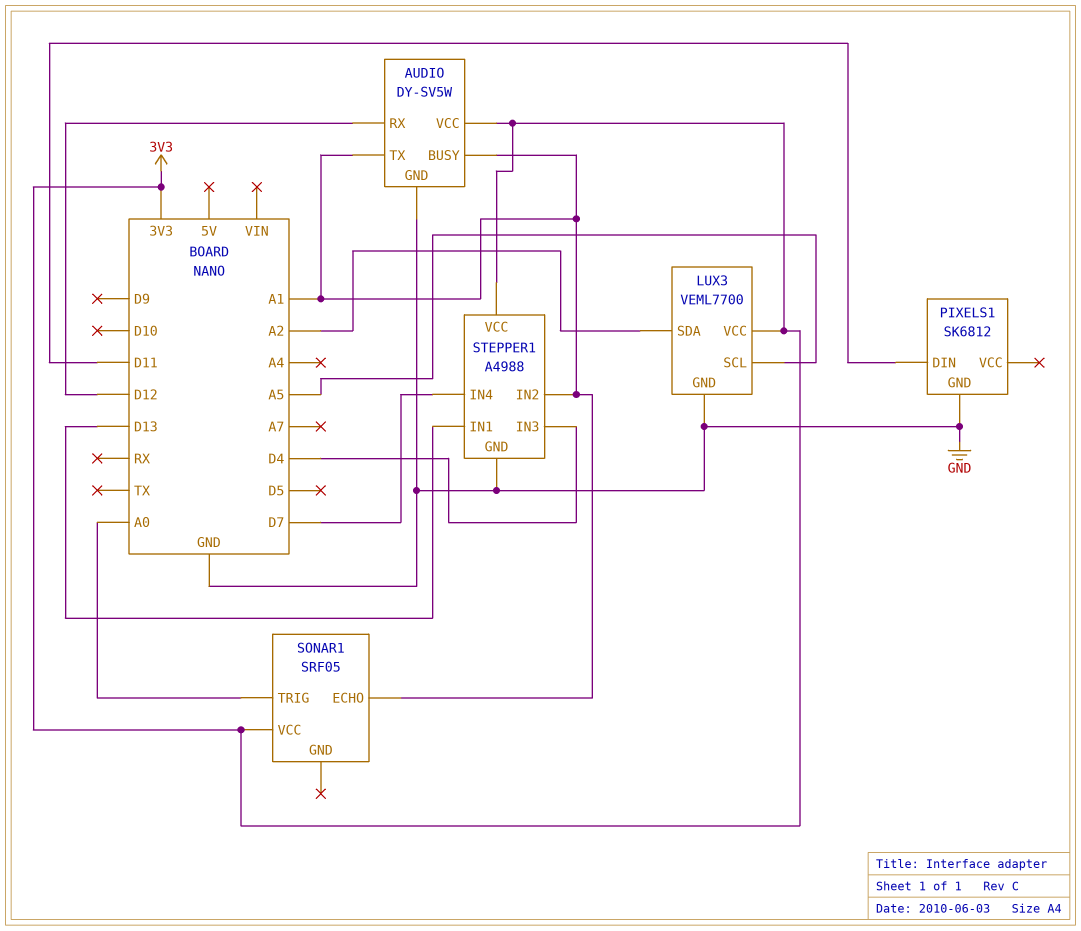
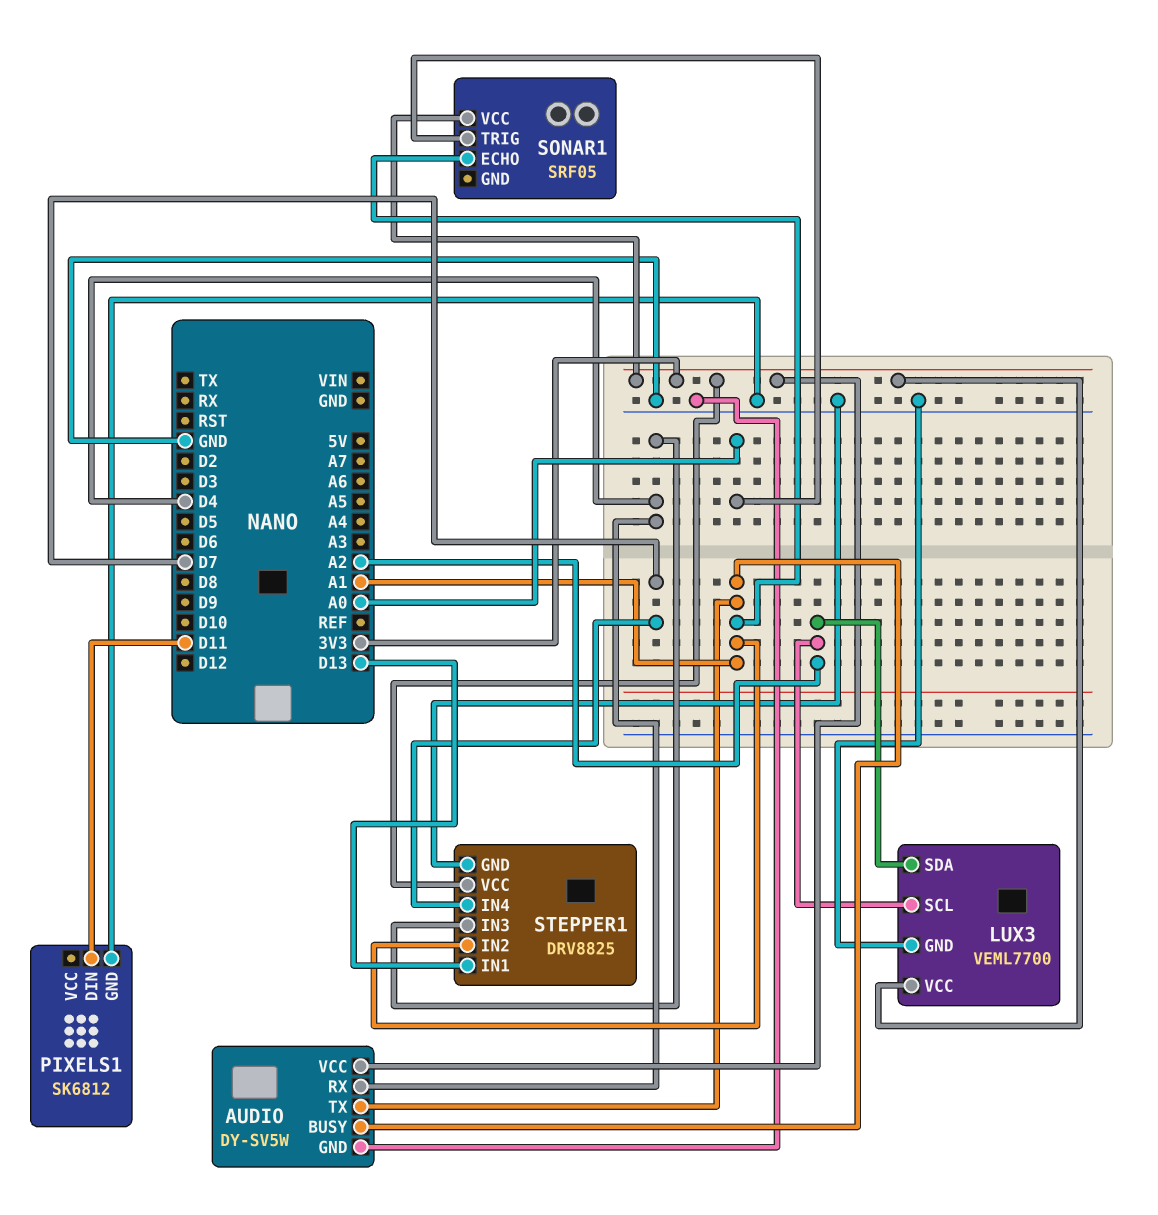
AUDIO pin RX: D12 -> D4
LUX3 pin SCL: A5 -> A2
STEPPER1: A4988 -> DRV8825

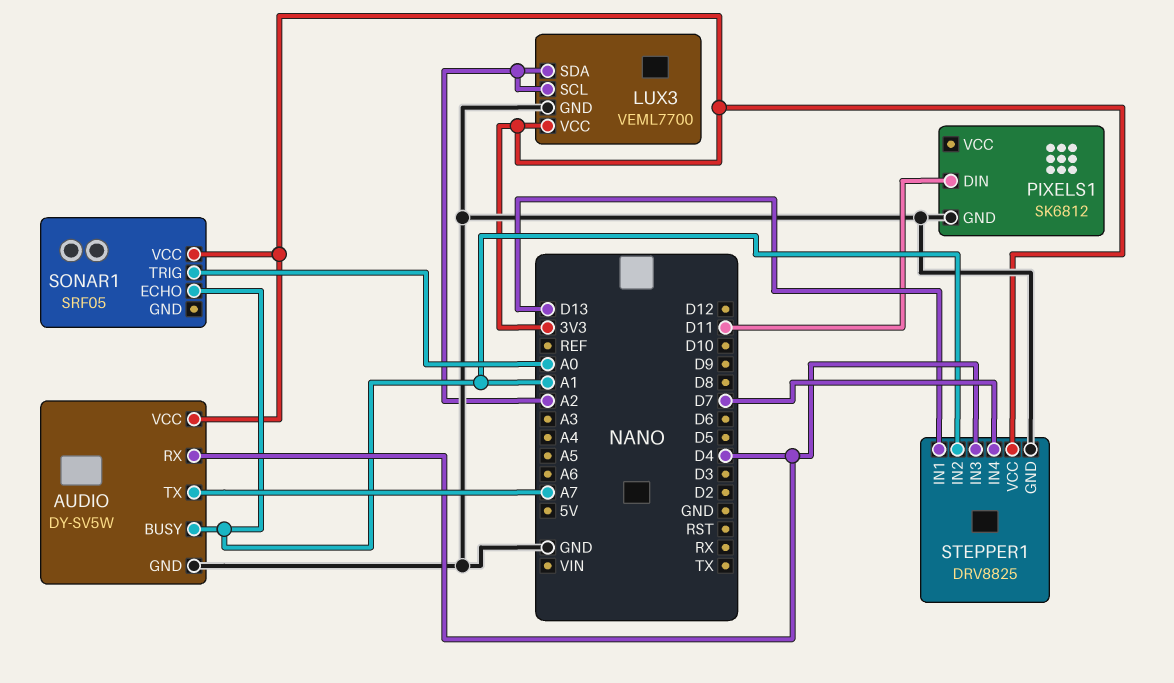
AUDIO pin TX: A1 -> A7

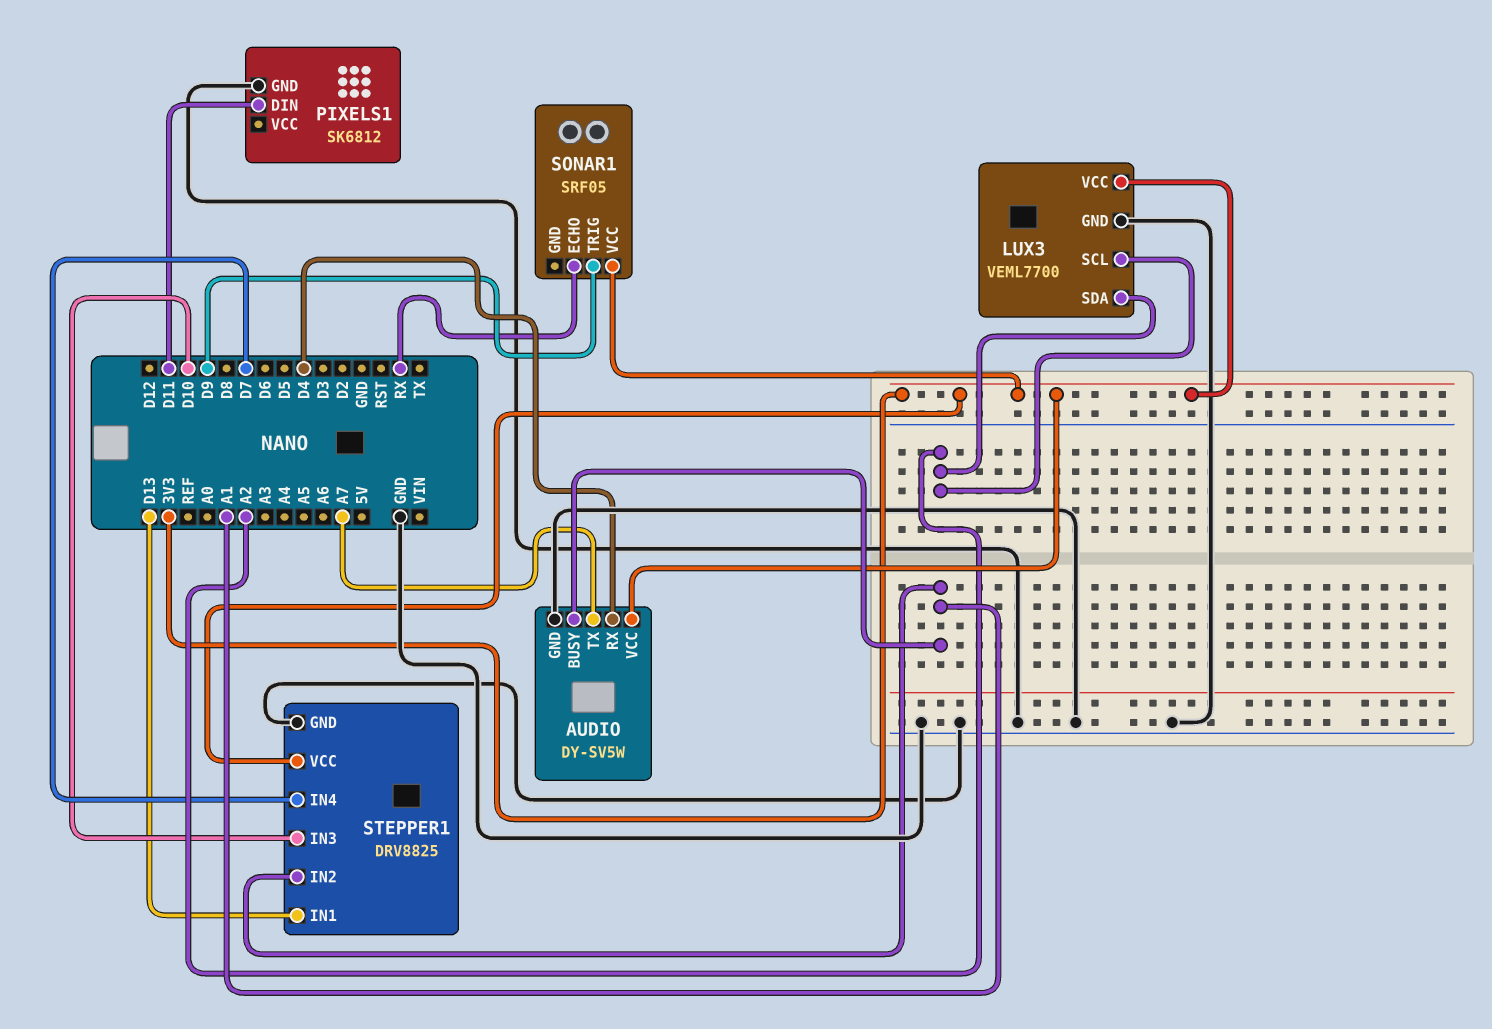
SONAR1 pin ECHO: A1 -> RX
SONAR1 pin TRIG: A0 -> D9
STEPPER1 pin IN3: D4 -> D10

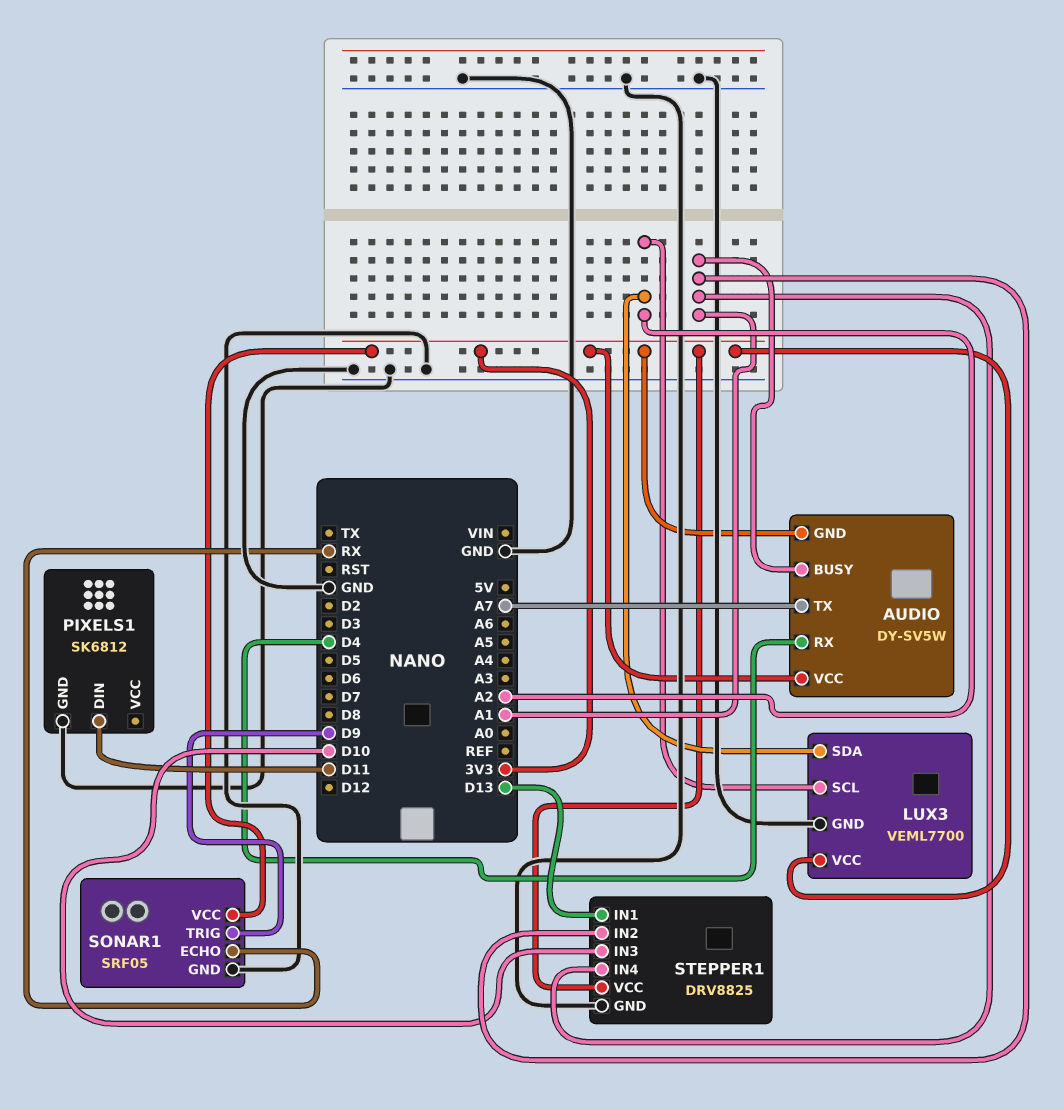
AUDIO pin GND: GND -> 3V3
SONAR1 pin GND: none -> GND
STEPPER1 pin IN4: D7 -> A1

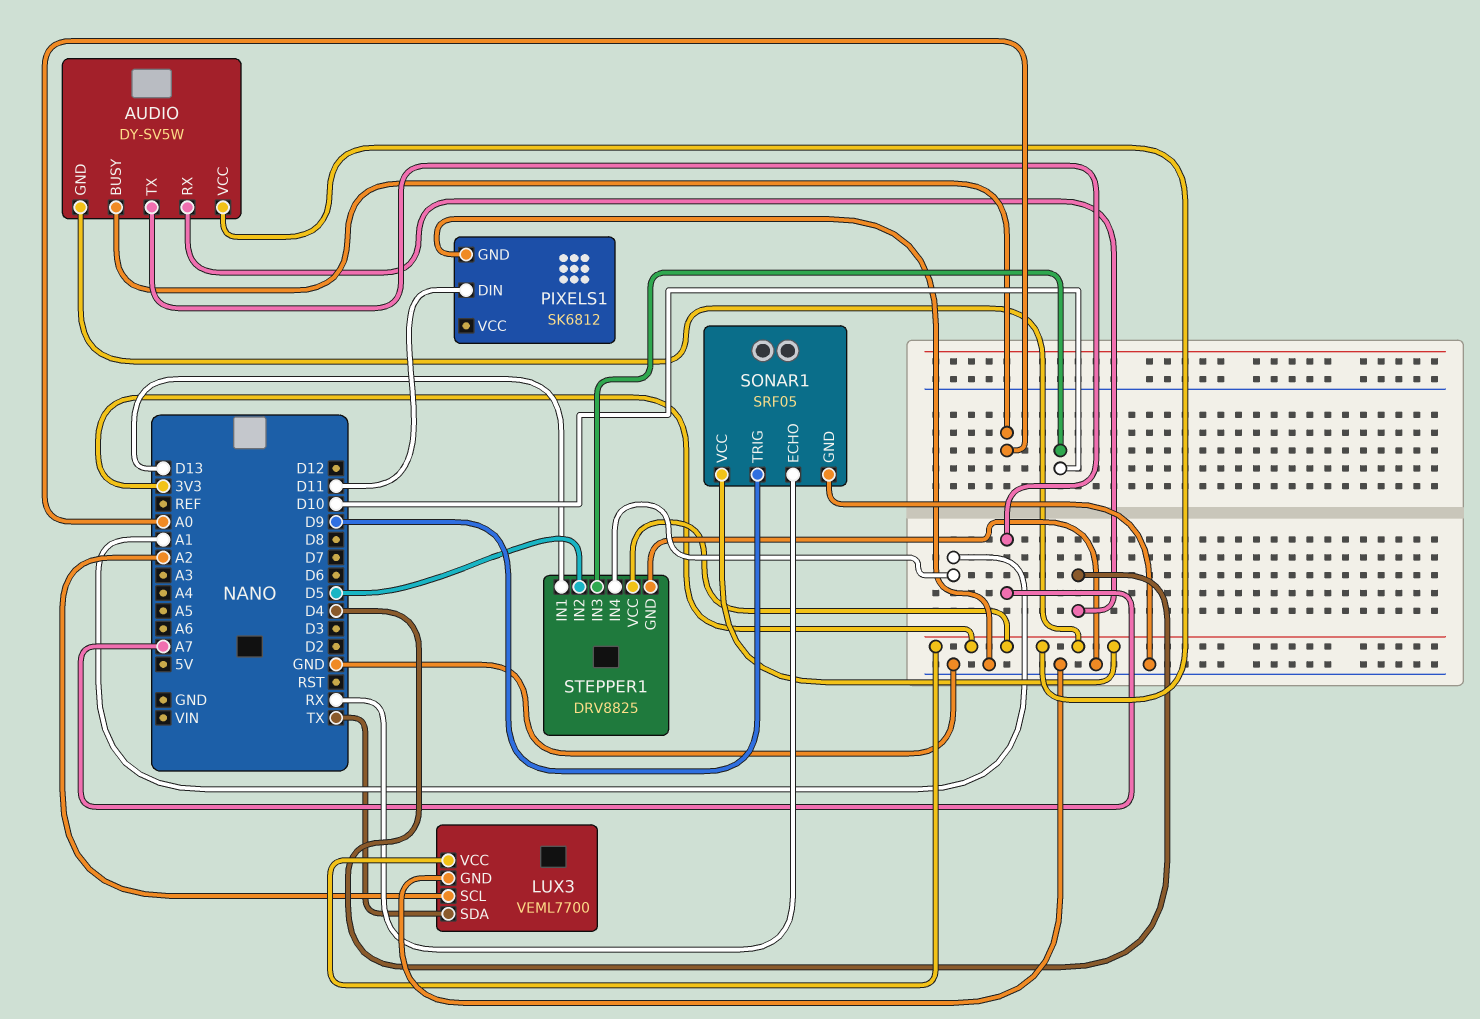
AUDIO pin BUSY: A1 -> A0
LUX3 pin SDA: A2 -> TX
STEPPER1 pin IN2: A1 -> D5

